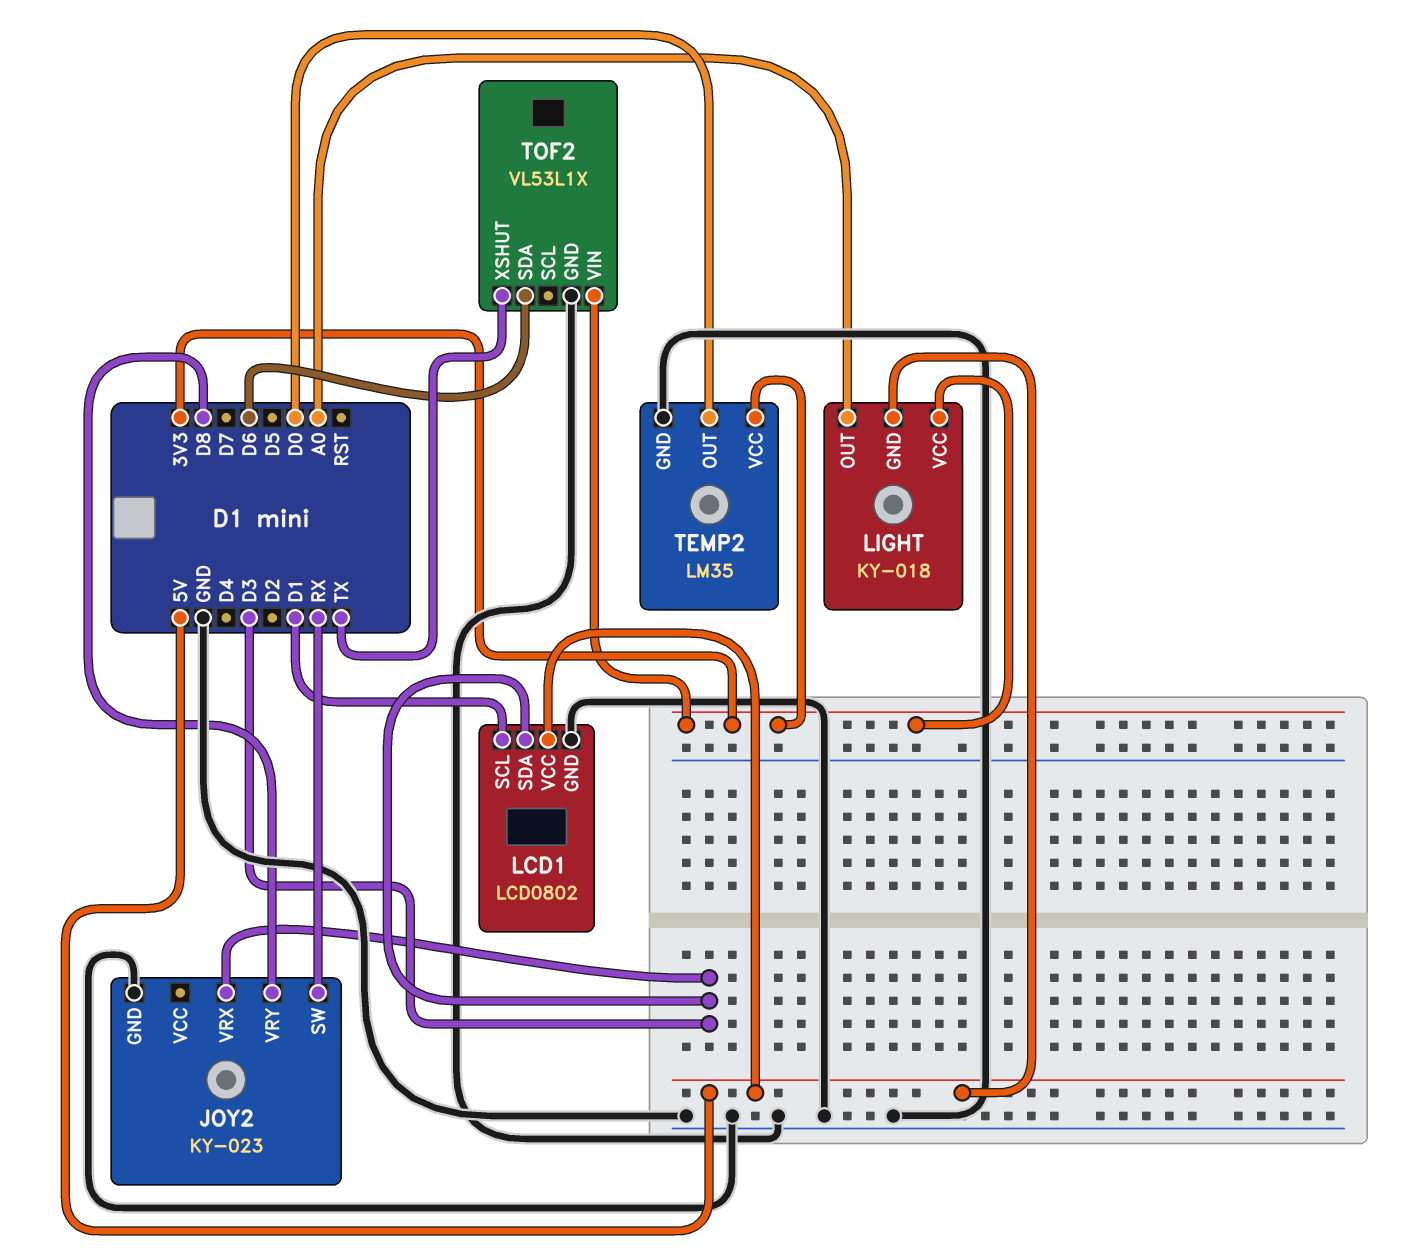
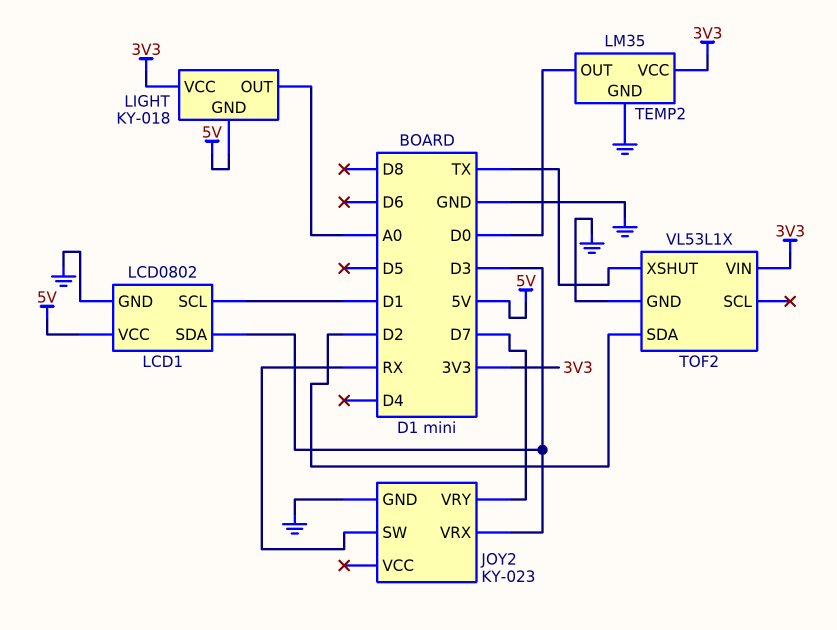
JOY2 pin VRY: D8 -> D7
TOF2 pin SDA: D6 -> D2

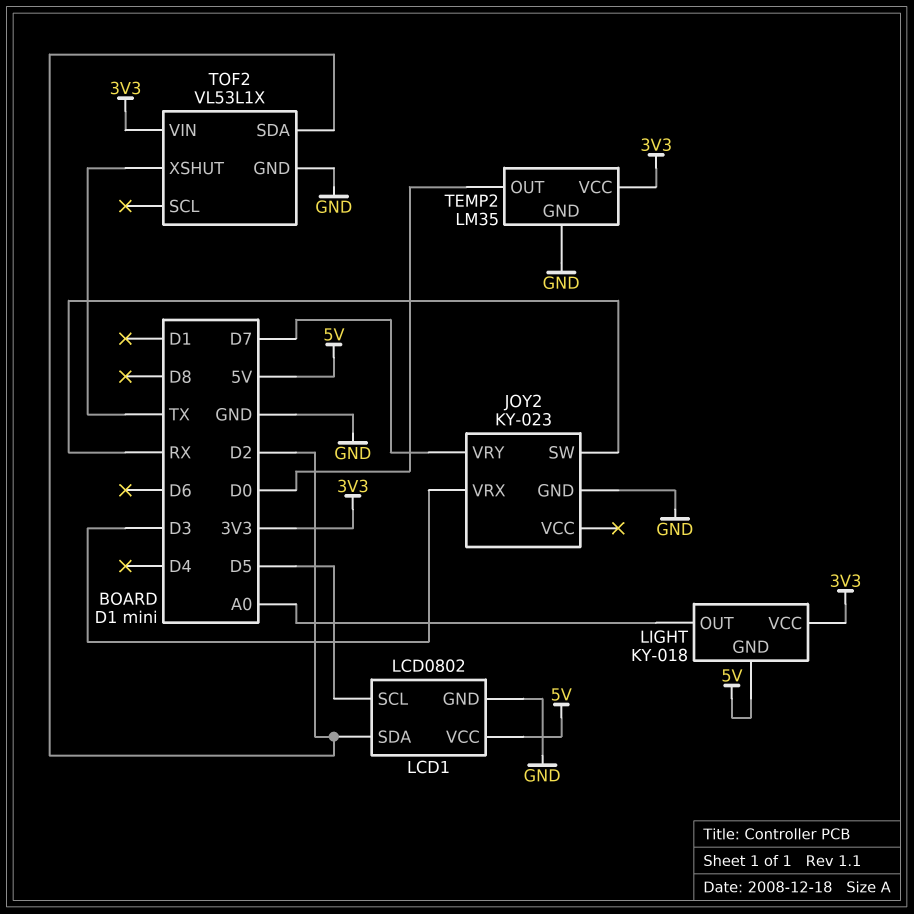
LCD1 pin SCL: D1 -> D5
LCD1 pin SDA: D3 -> D2

